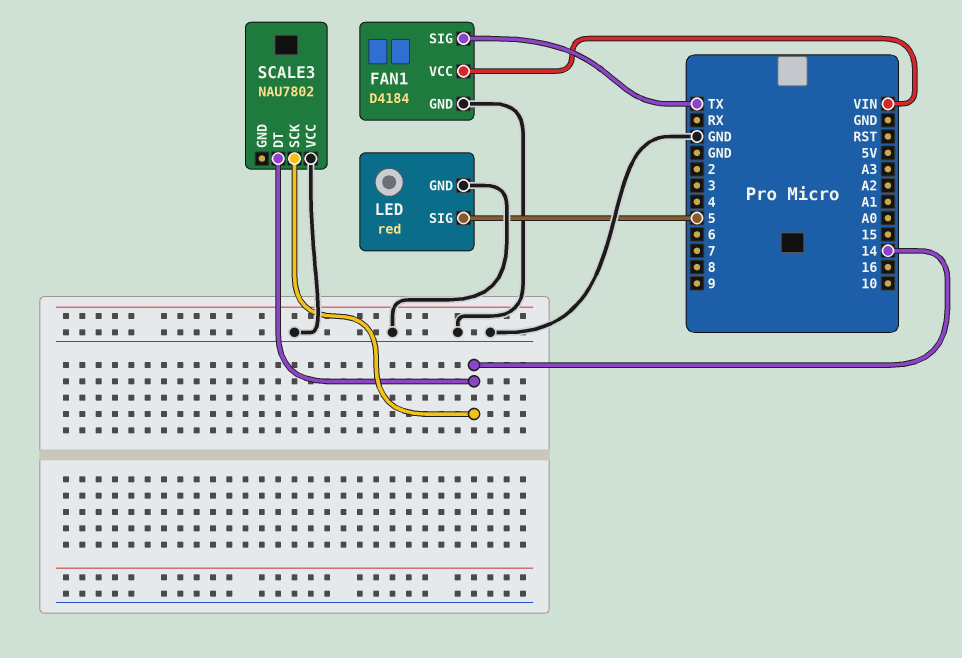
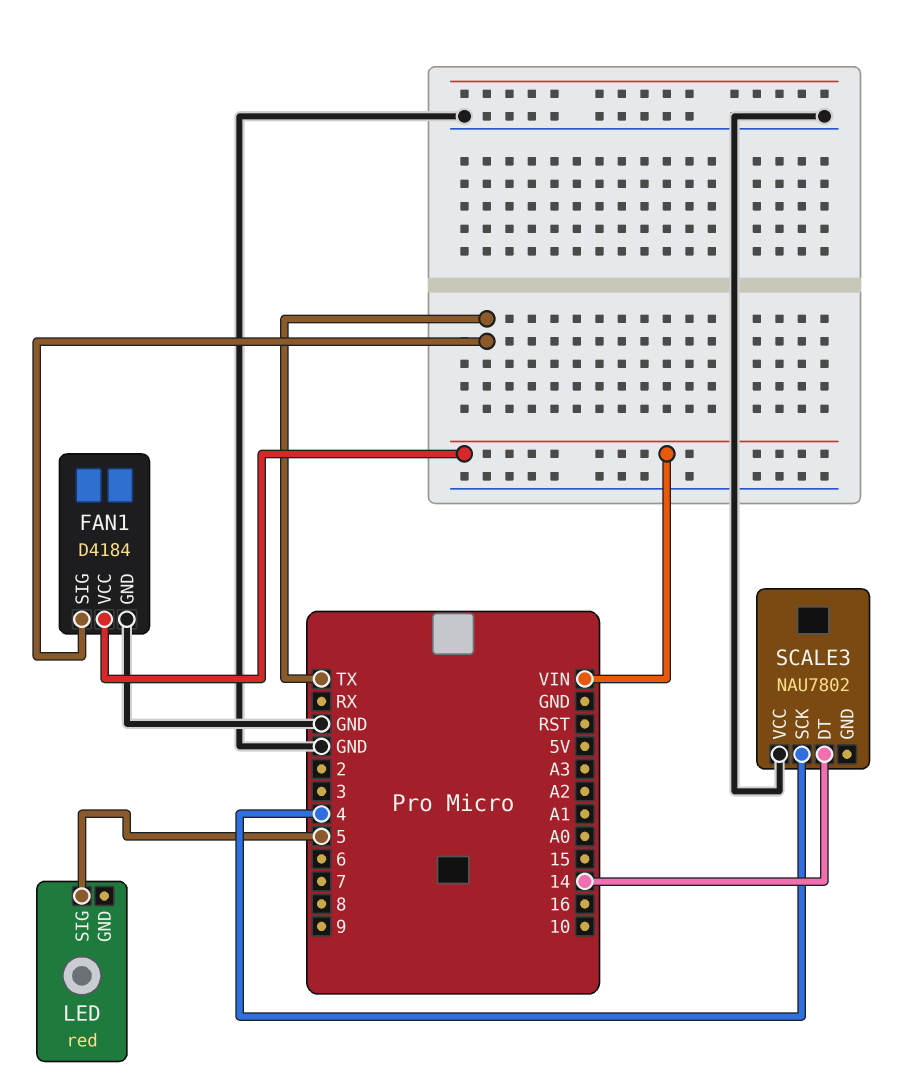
LED pin GND: GND -> none
SCALE3 pin SCK: 14 -> 4

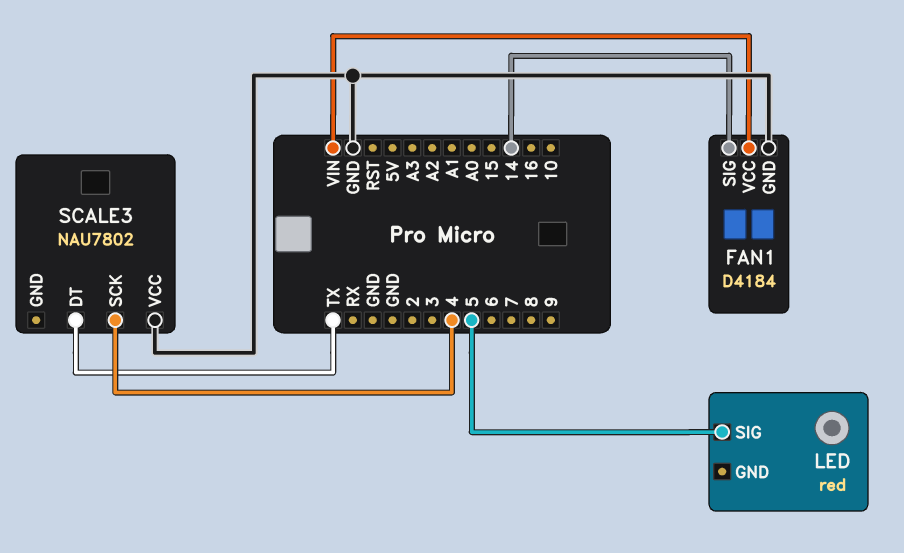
FAN1 pin SIG: TX -> 14
SCALE3 pin DT: 14 -> TX

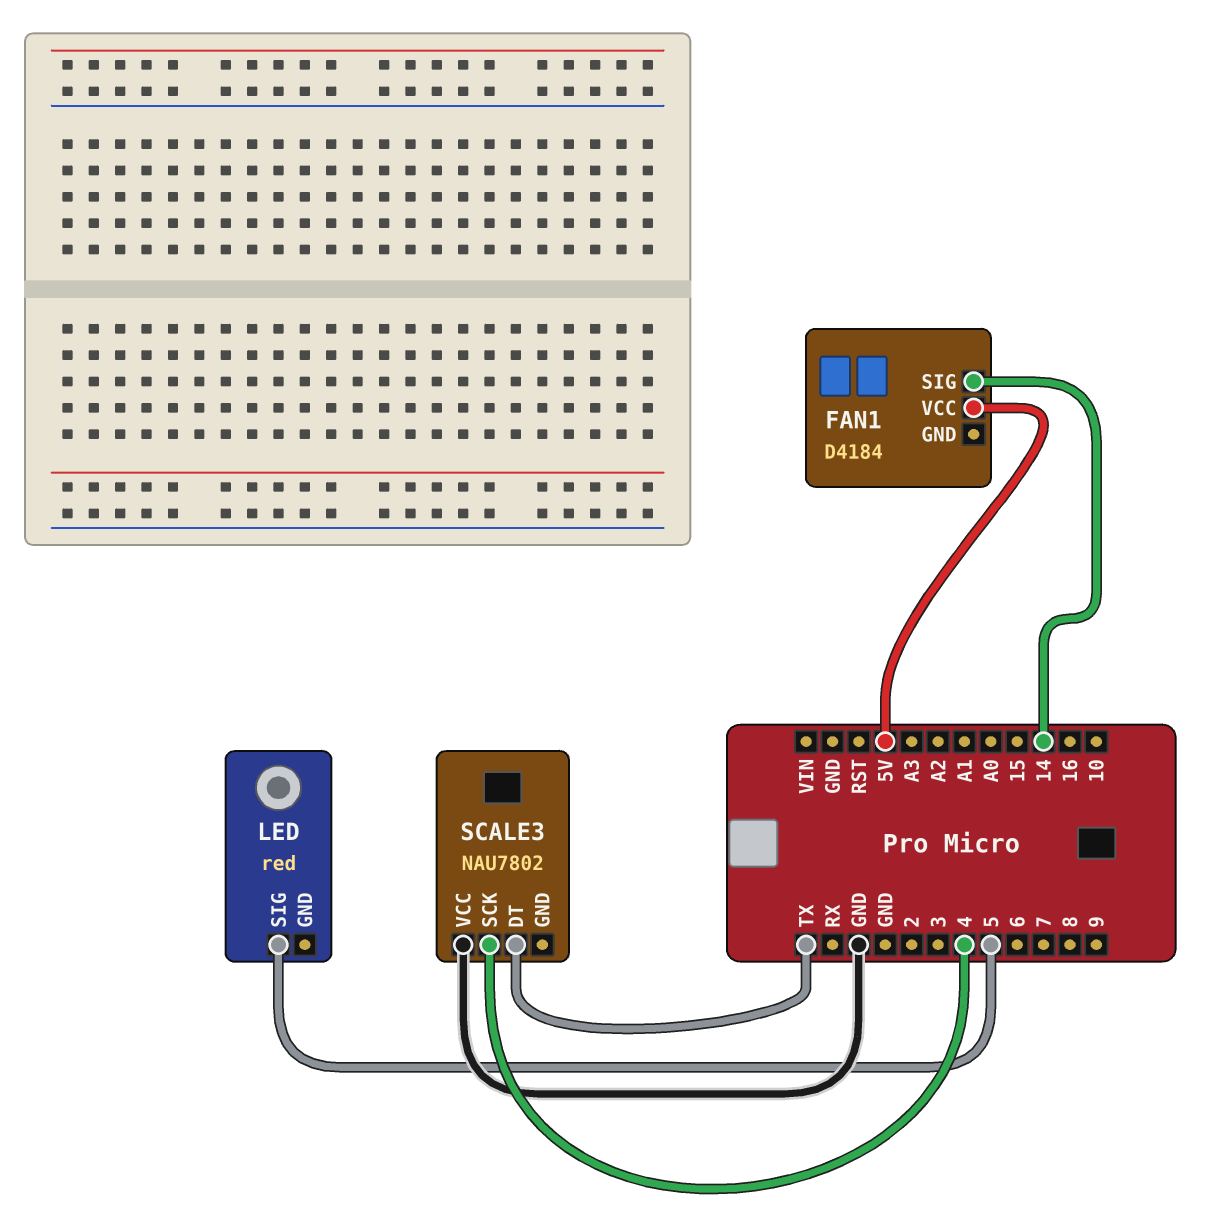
FAN1 pin GND: GND -> none
FAN1 pin VCC: VIN -> 5V

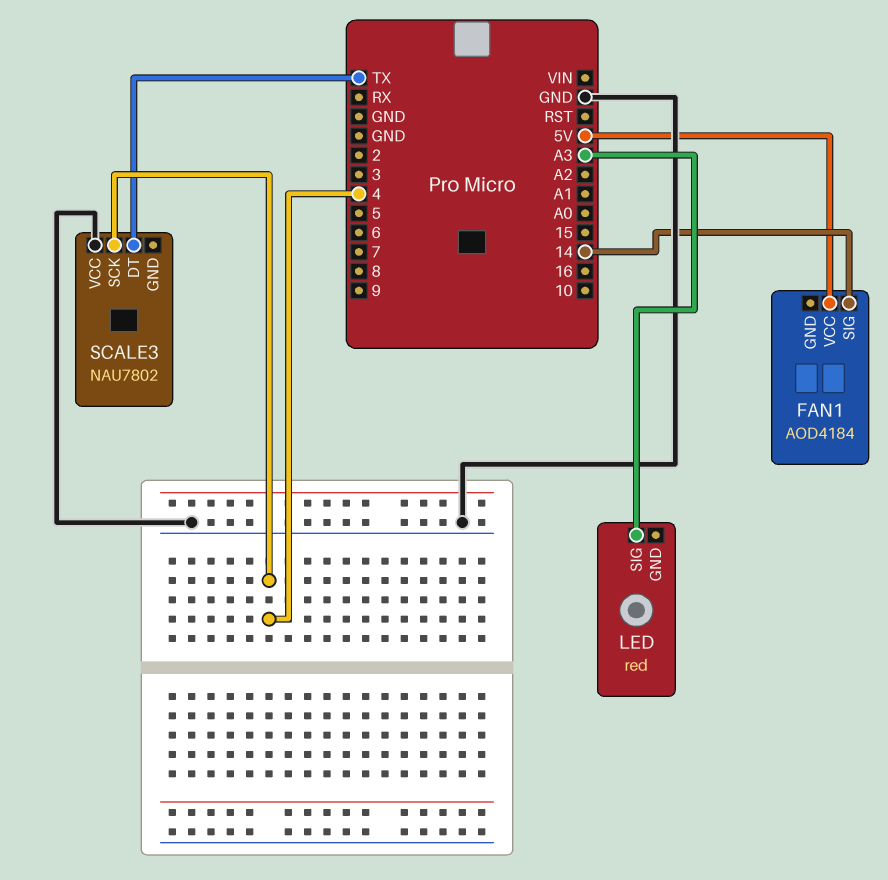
FAN1: D4184 -> AOD4184
LED pin SIG: 5 -> A3

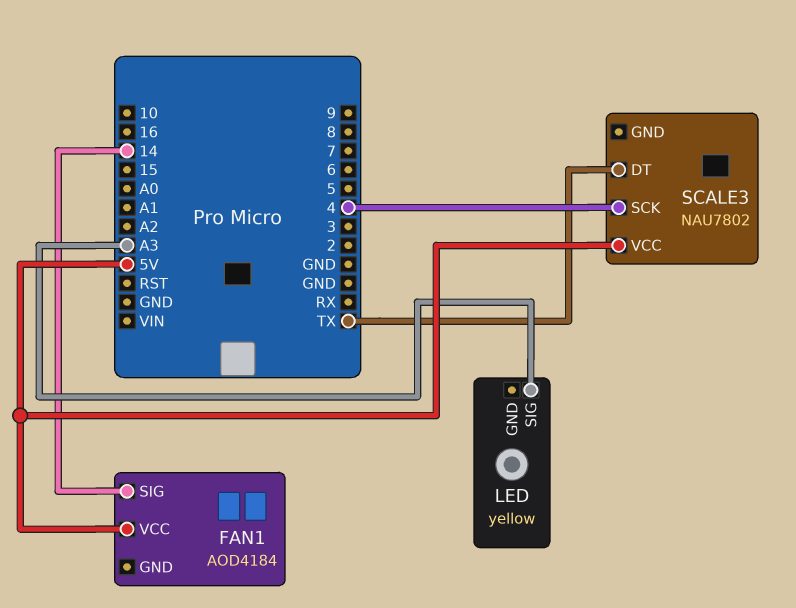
LED: red -> yellow
SCALE3 pin VCC: GND -> 5V

